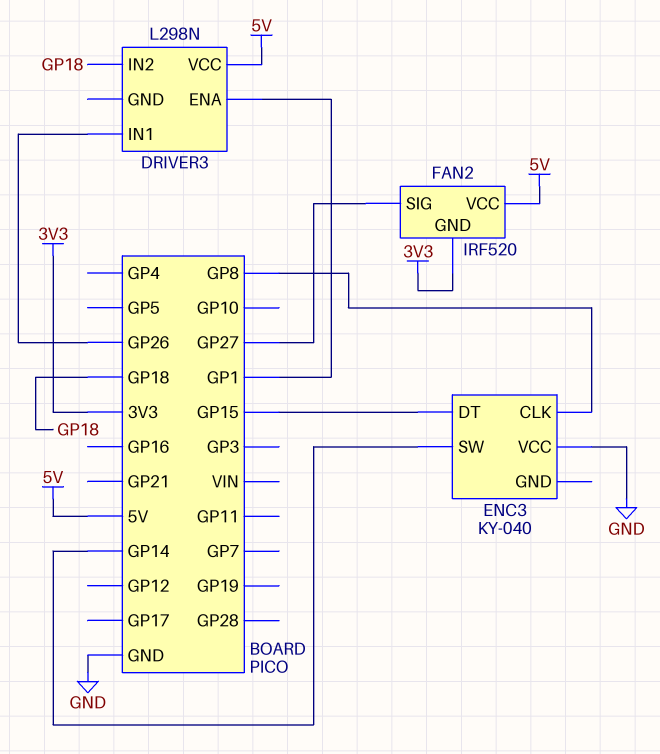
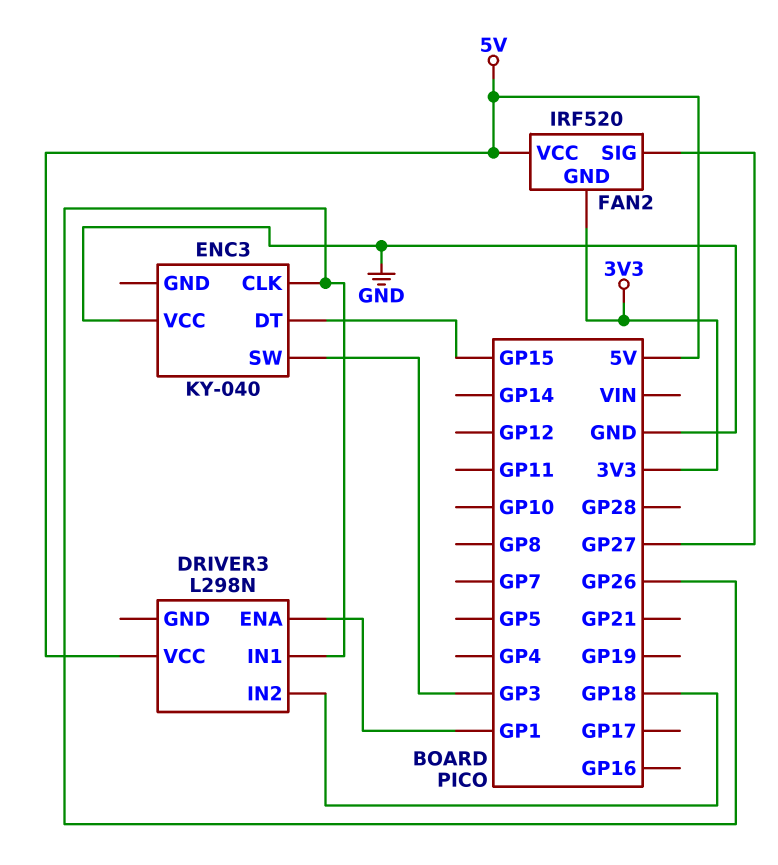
ENC3 pin CLK: GP8 -> GP26
ENC3 pin SW: GP14 -> GP3

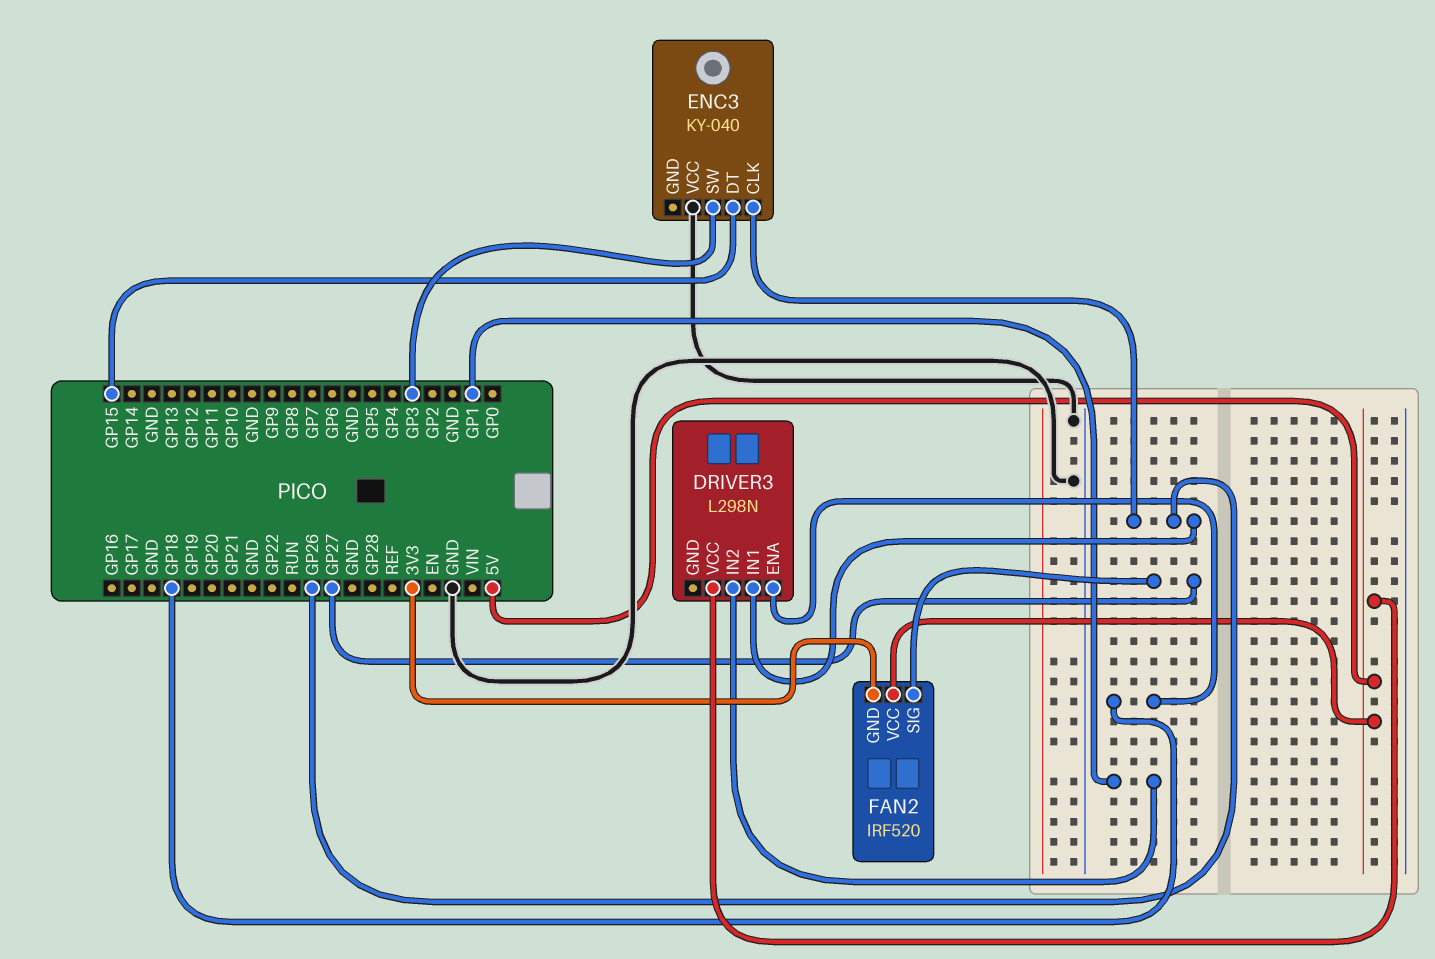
DRIVER3 pin ENA: GP1 -> GP18
DRIVER3 pin IN2: GP18 -> GP1

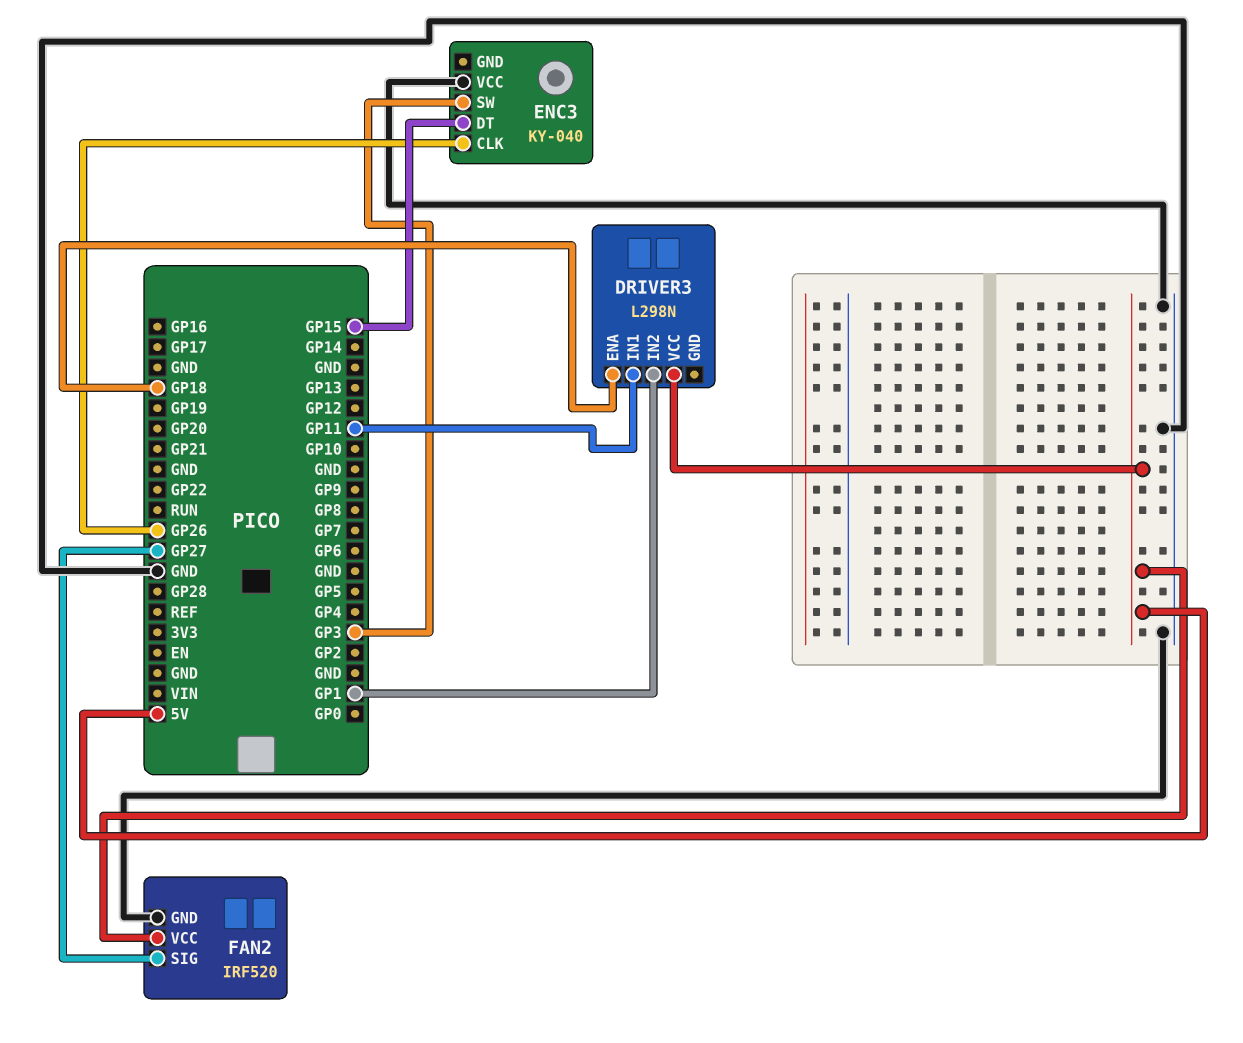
DRIVER3 pin IN1: GP26 -> GP11
FAN2 pin GND: 3V3 -> GND

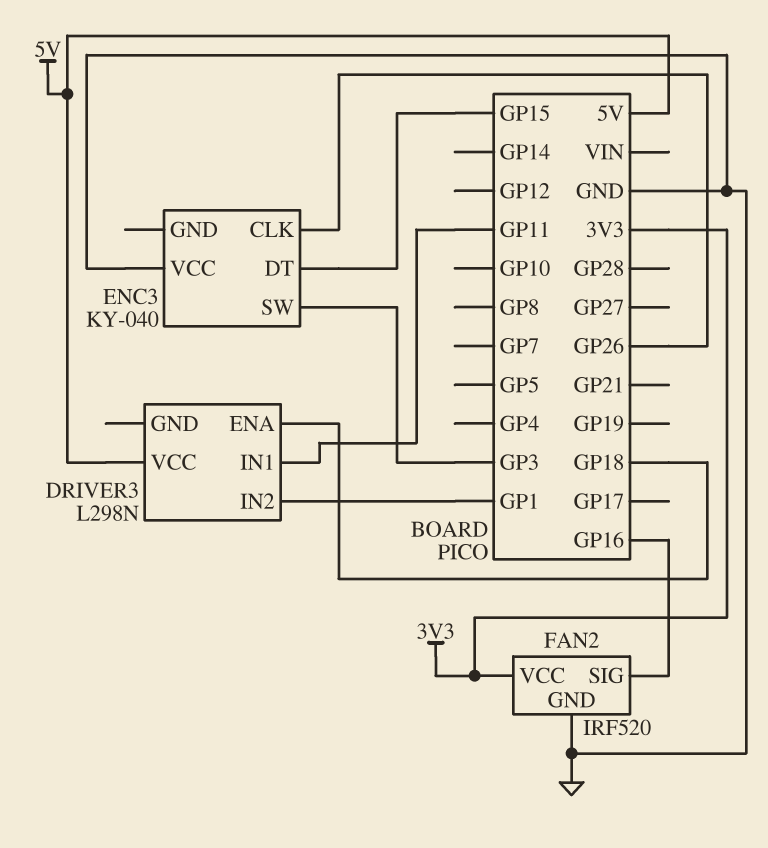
FAN2 pin SIG: GP27 -> GP16
FAN2 pin VCC: 5V -> 3V3

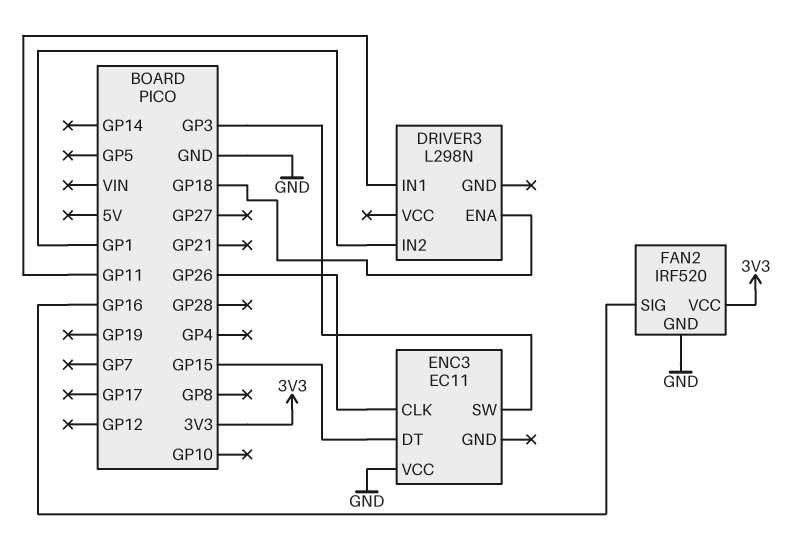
DRIVER3 pin VCC: 5V -> none
ENC3: KY-040 -> EC11

